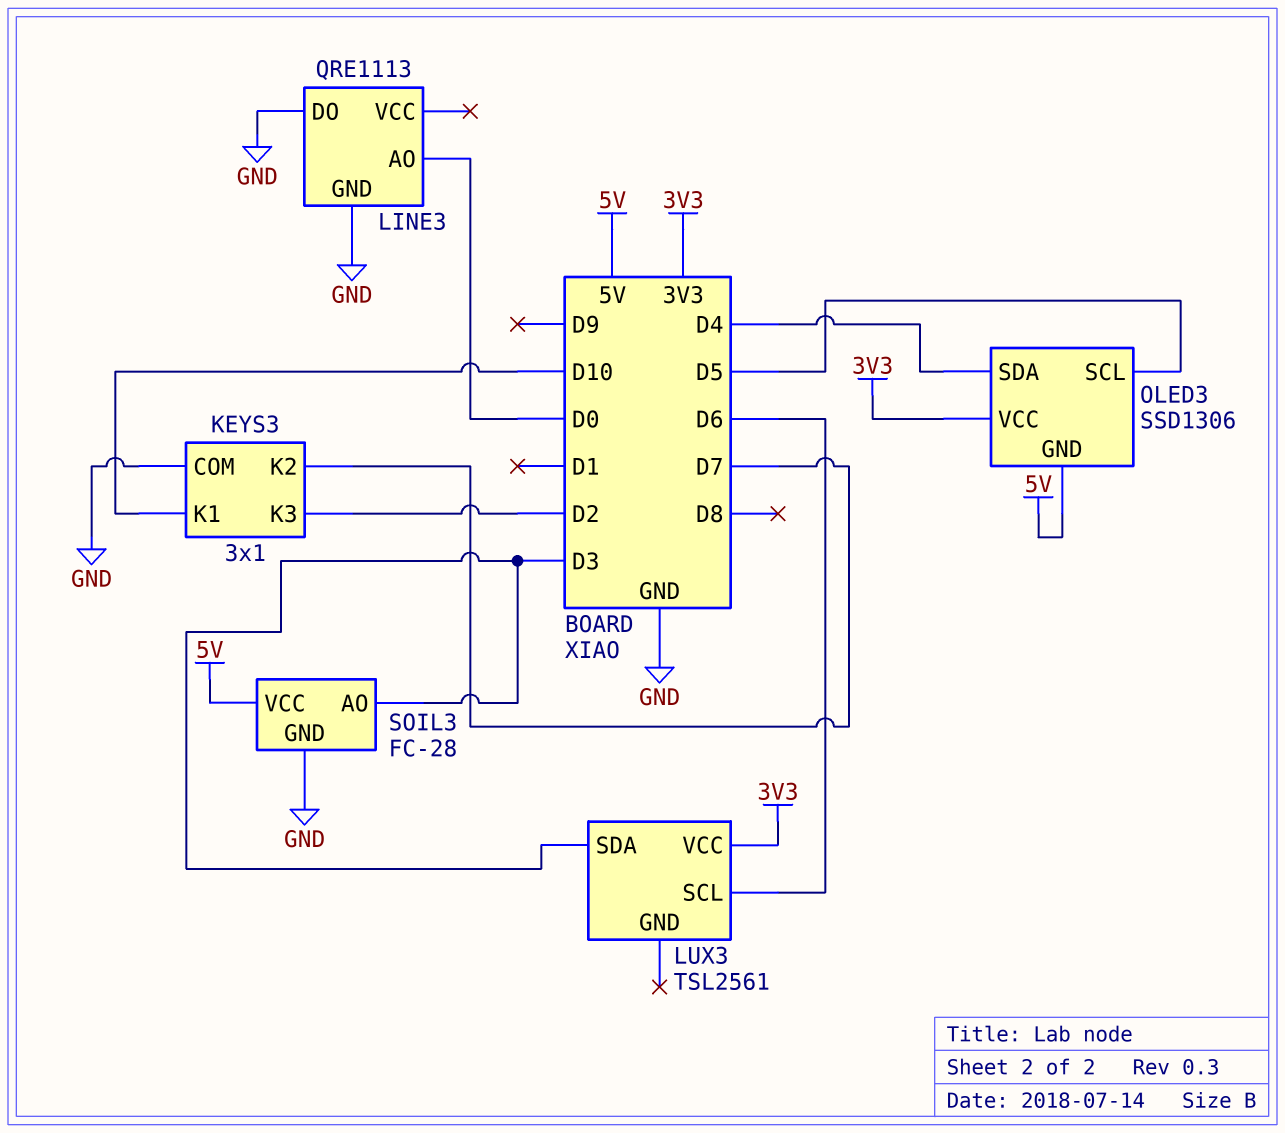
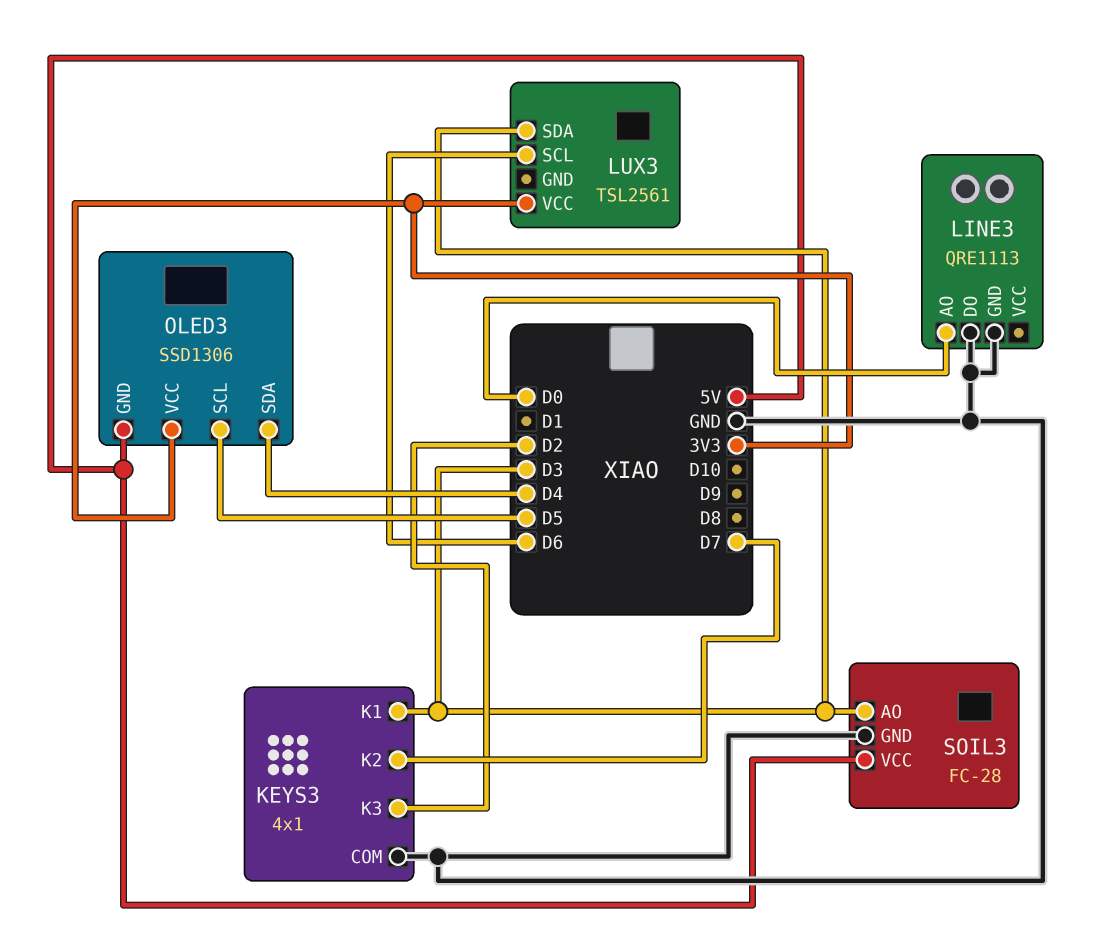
KEYS3: 3x1 -> 4x1
KEYS3 pin K1: D10 -> D3

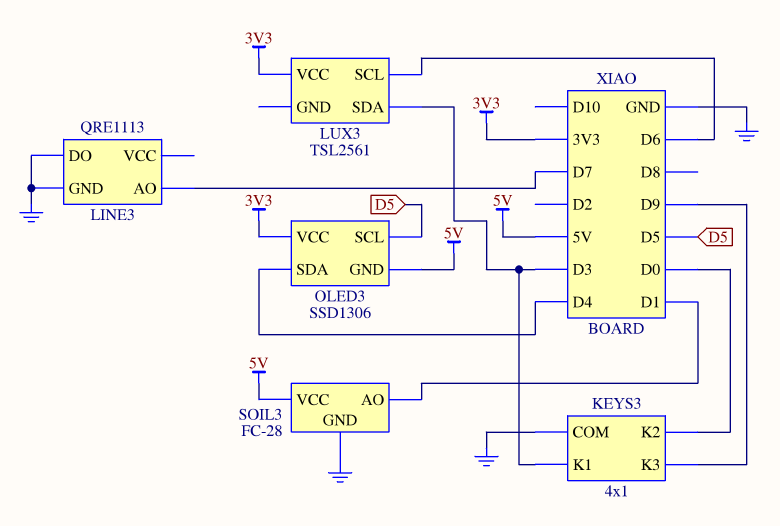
KEYS3 pin K2: D7 -> D0
KEYS3 pin K3: D2 -> D9
LINE3 pin AO: D0 -> D7
SOIL3 pin AO: D3 -> D1

